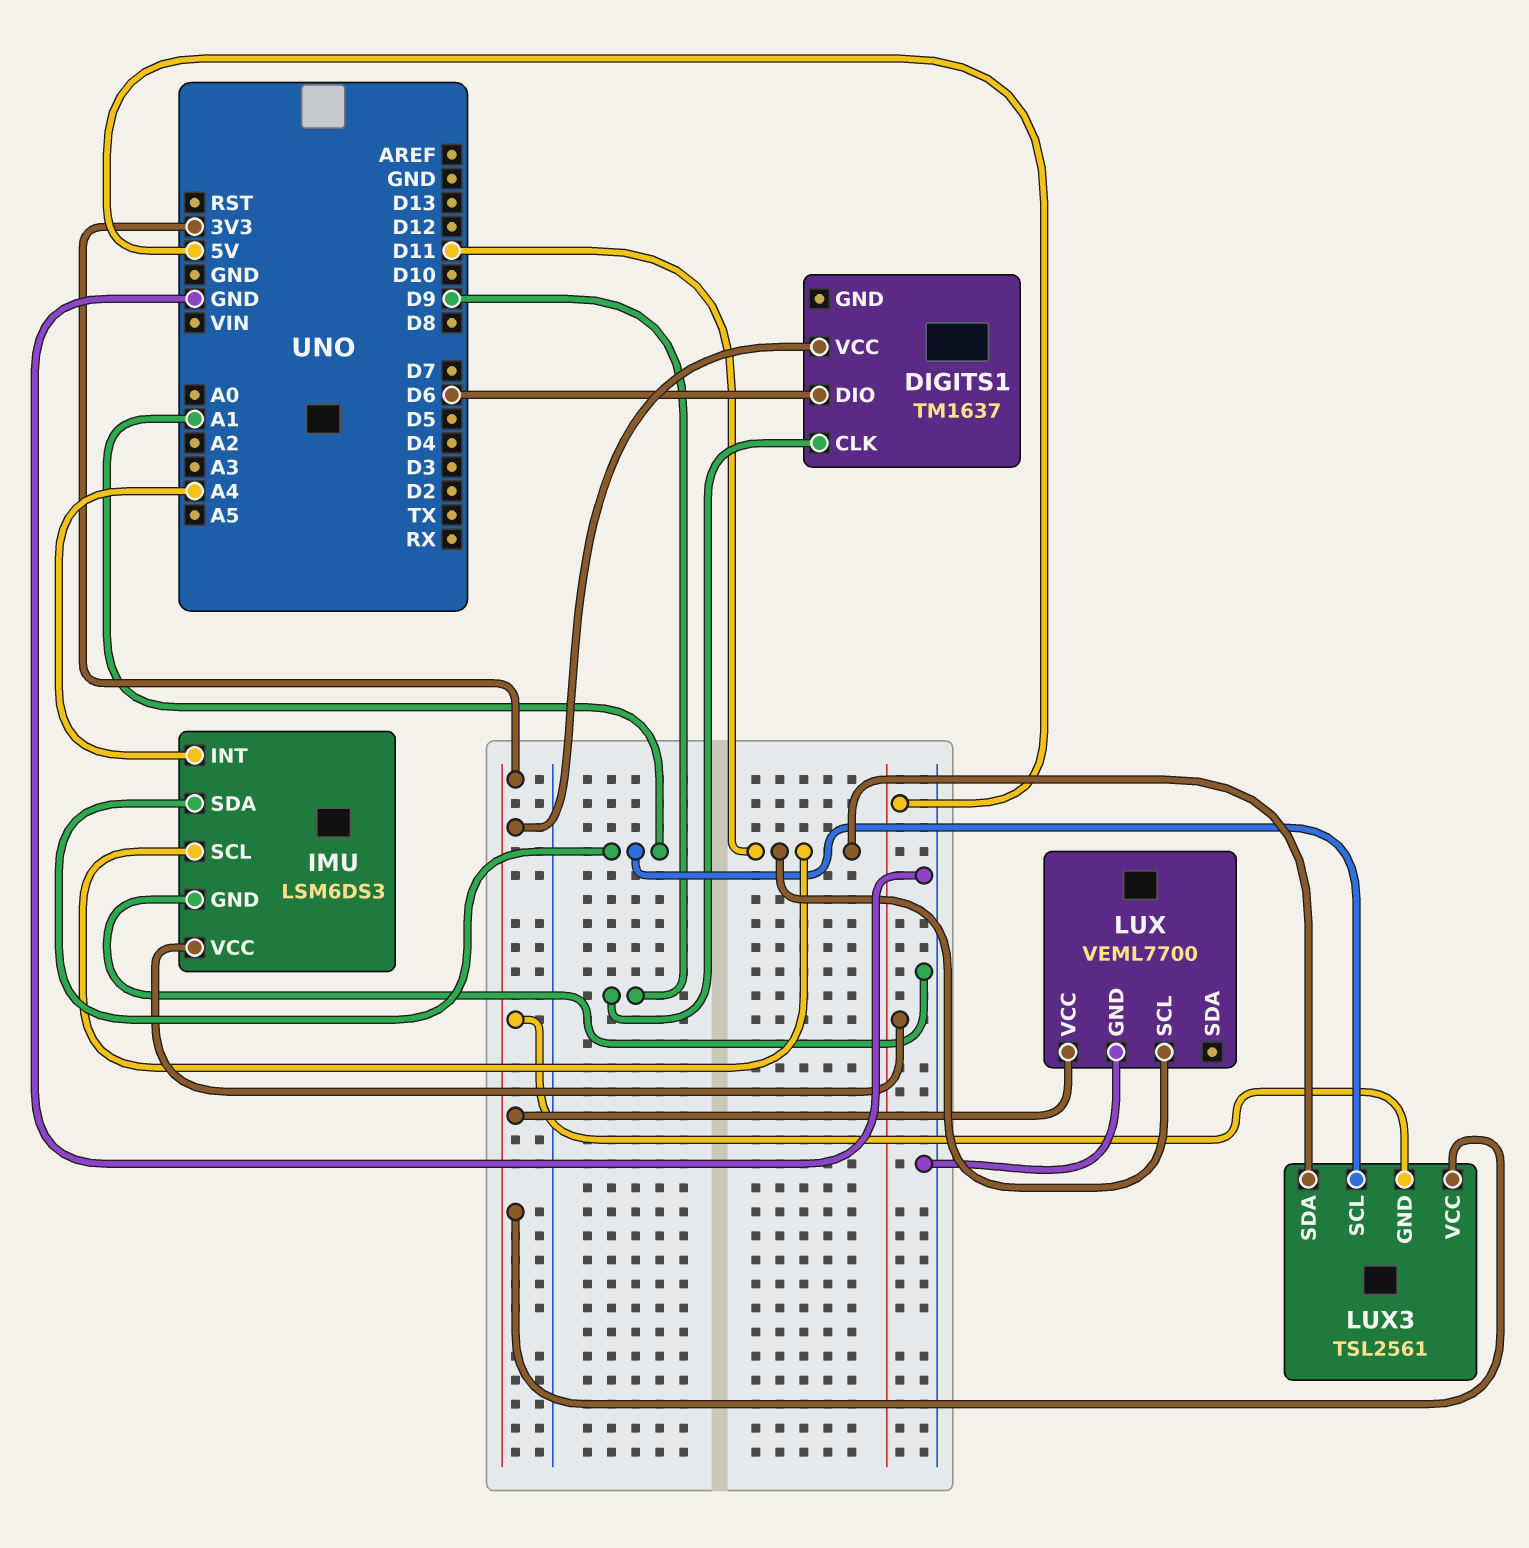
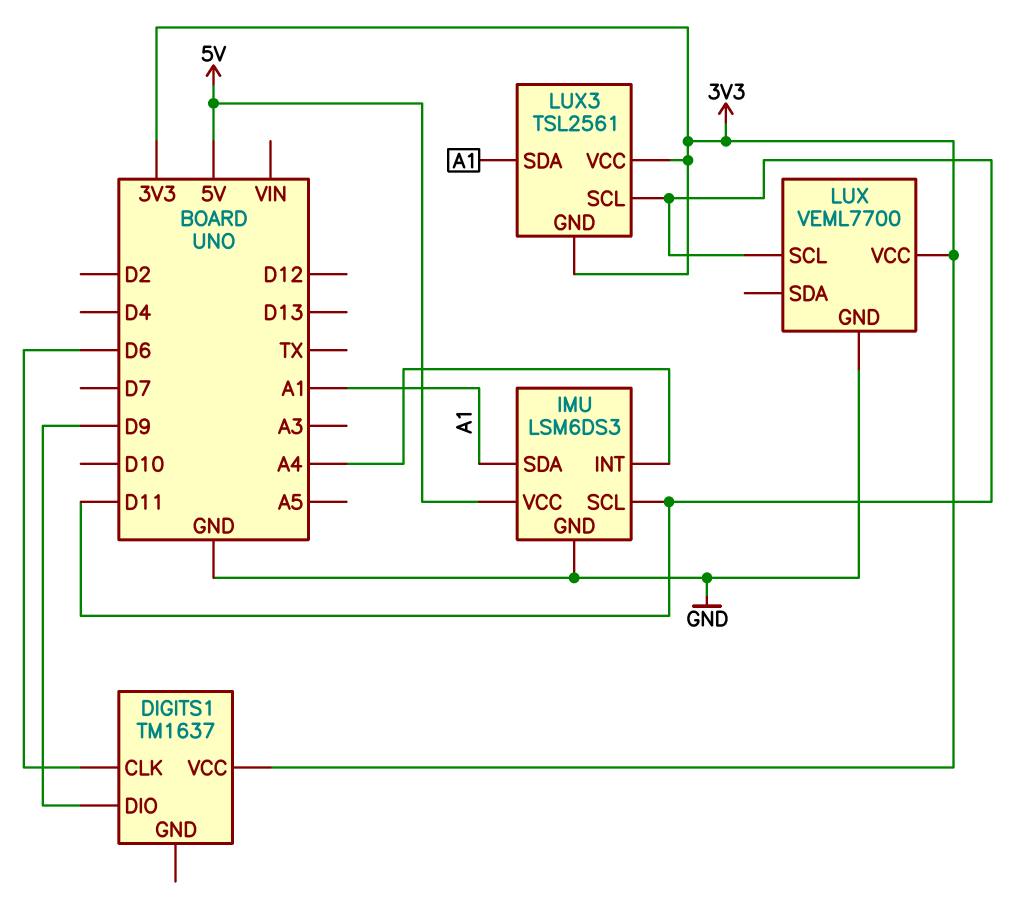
DIGITS1 pin CLK: D9 -> D6
DIGITS1 pin DIO: D6 -> D9
LUX3 pin SCL: A1 -> D11
LUX3 pin SDA: D11 -> A1

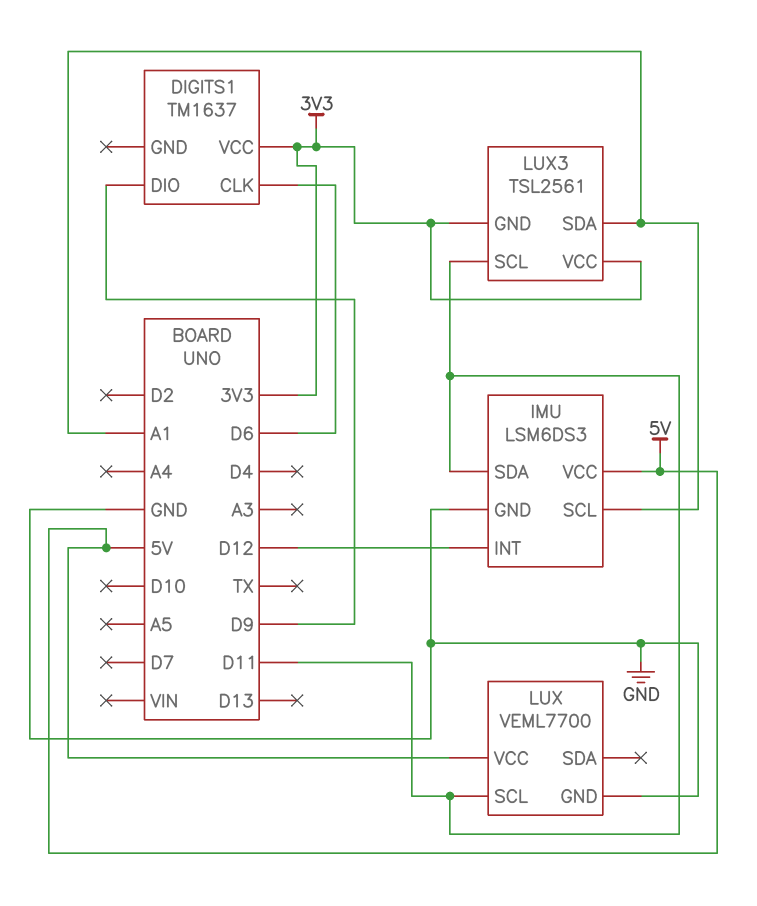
IMU pin INT: A4 -> D12
IMU pin SCL: D11 -> A1
IMU pin SDA: A1 -> D11
LUX pin VCC: 3V3 -> 5V

